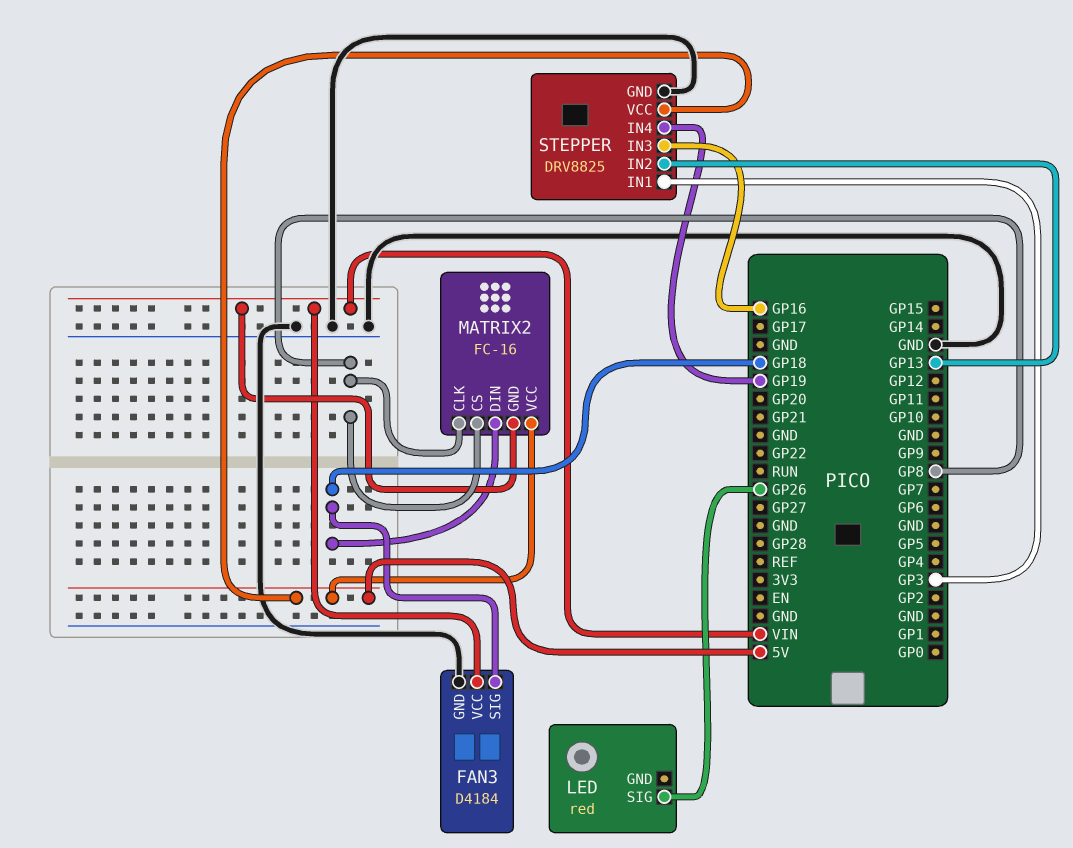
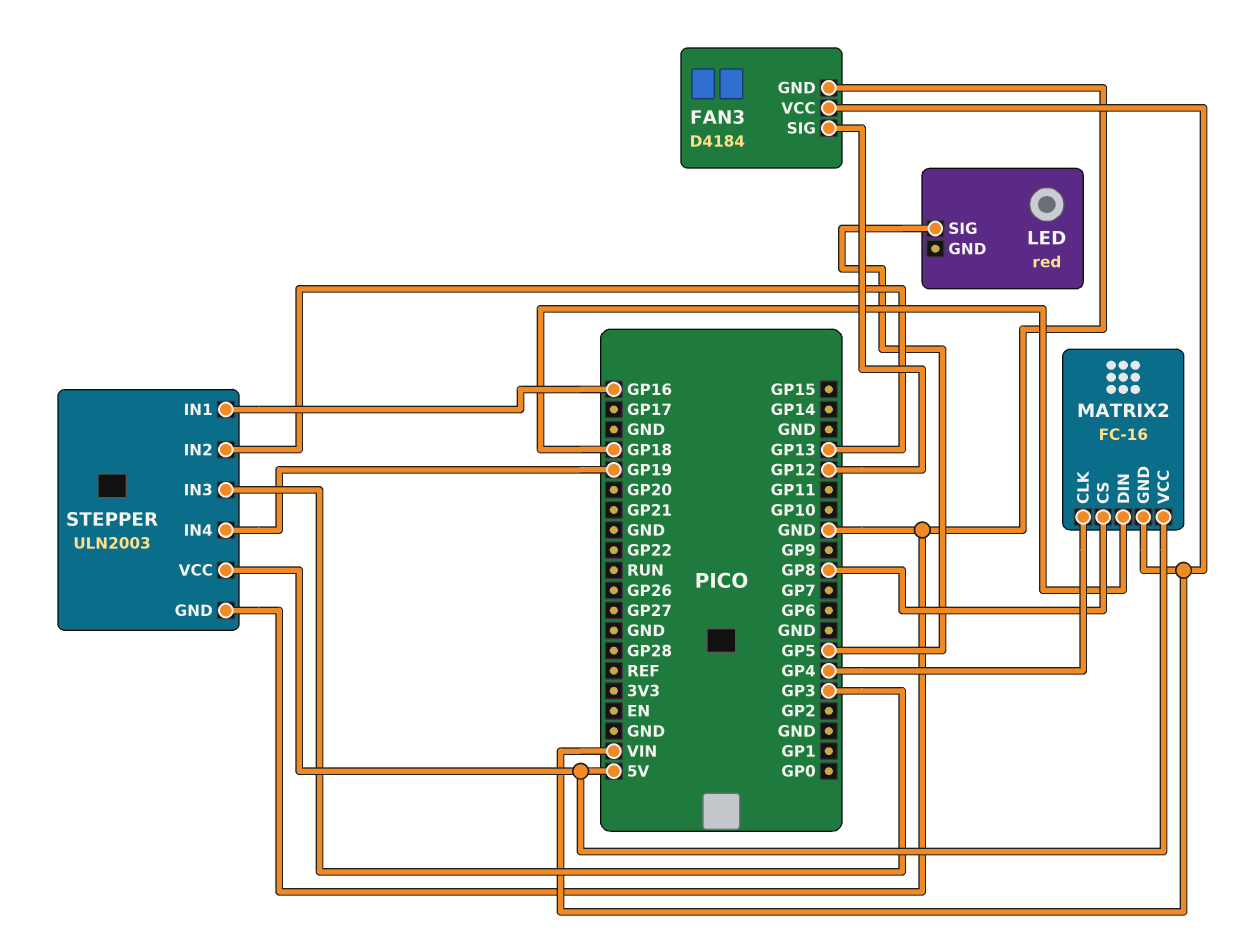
FAN3 pin SIG: GP18 -> GP12
LED pin SIG: GP26 -> GP5
MATRIX2 pin CLK: GP8 -> GP4
STEPPER: DRV8825 -> ULN2003
STEPPER pin IN1: GP3 -> GP16
STEPPER pin IN3: GP16 -> GP3

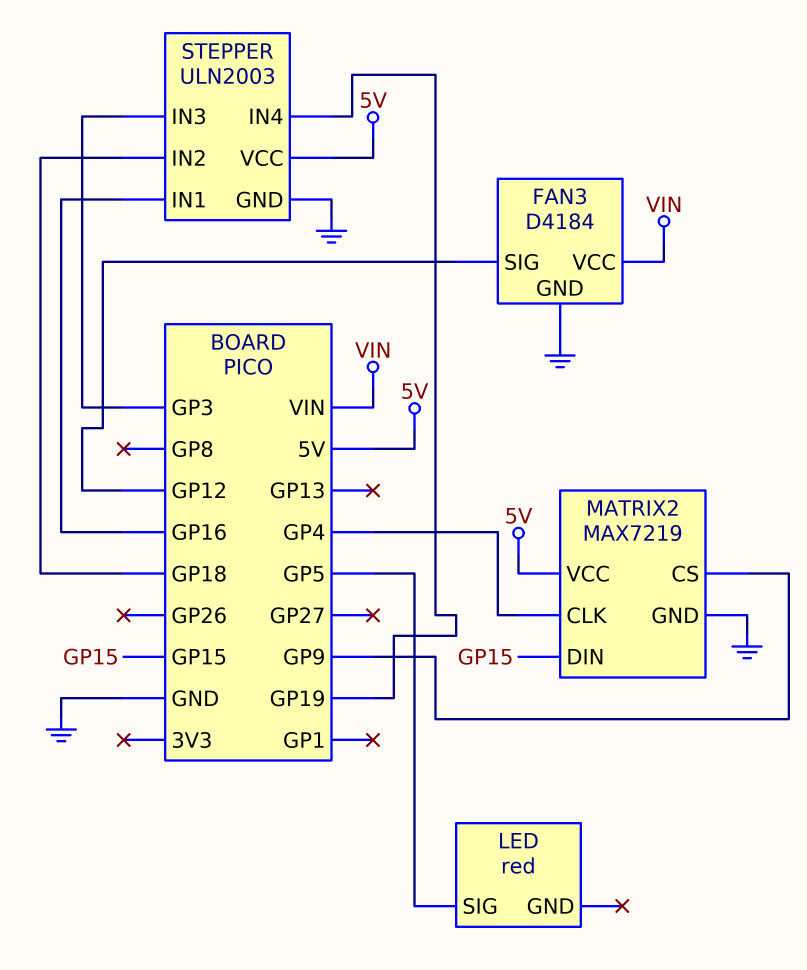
MATRIX2: FC-16 -> MAX7219
MATRIX2 pin CS: GP8 -> GP9
MATRIX2 pin DIN: GP18 -> GP15
MATRIX2 pin GND: VIN -> GND
STEPPER pin IN2: GP13 -> GP18

